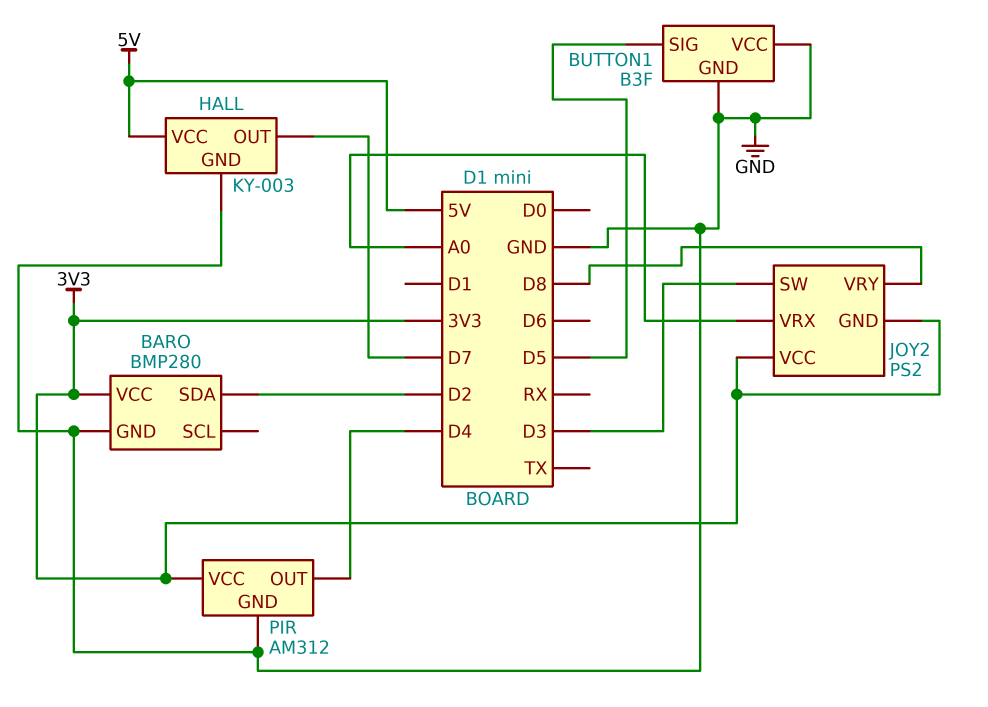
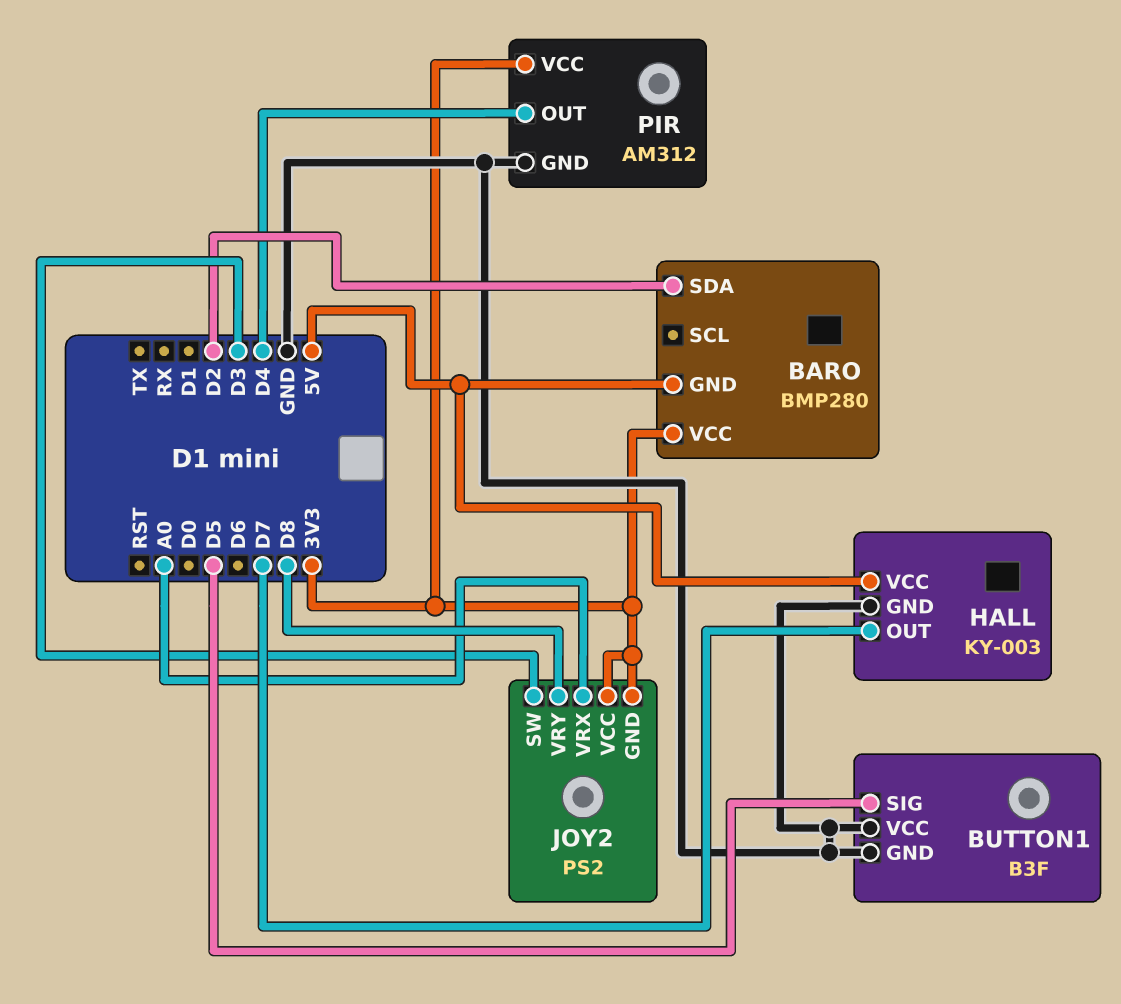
BARO pin GND: GND -> 5V

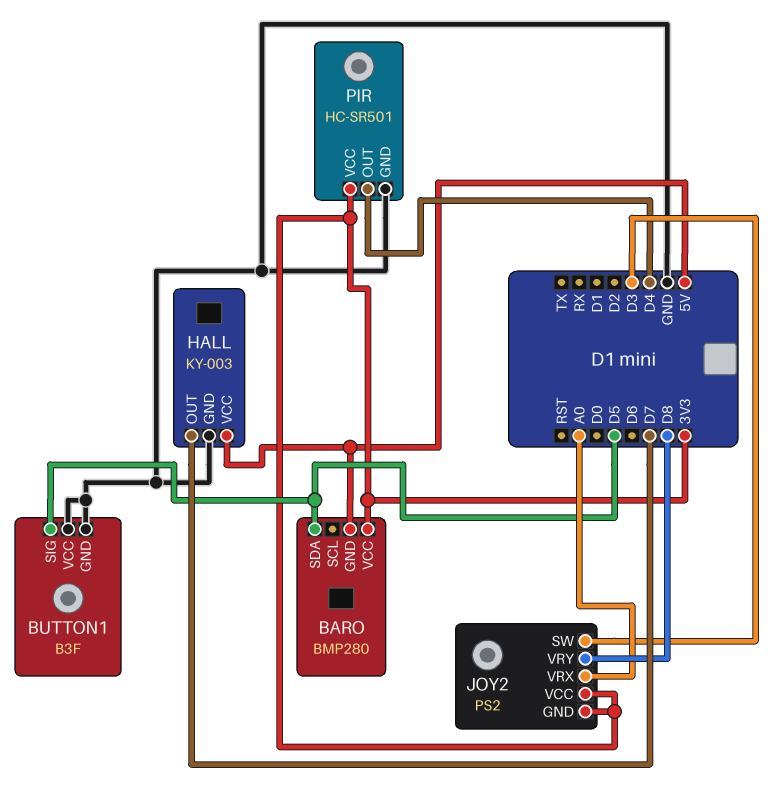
BARO pin SDA: D2 -> D5
PIR: AM312 -> HC-SR501

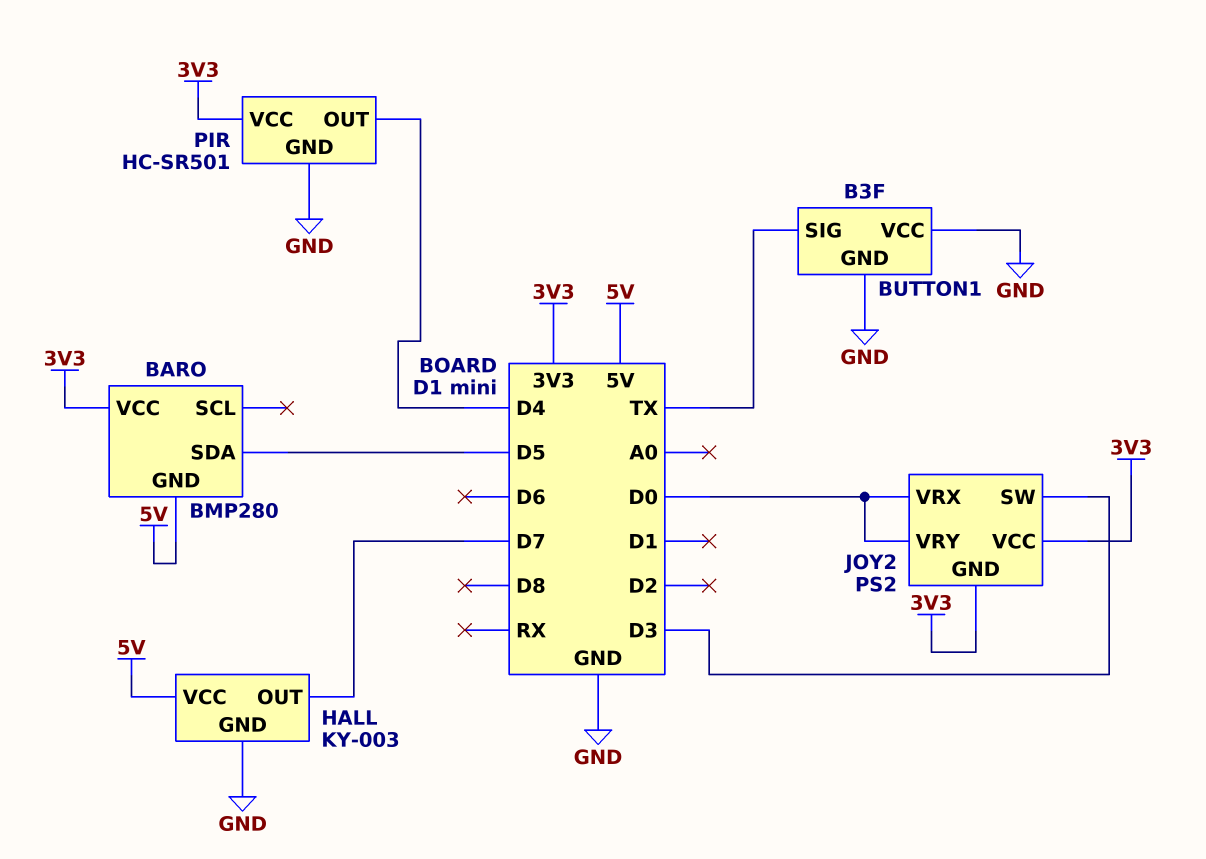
BUTTON1 pin SIG: D5 -> TX
JOY2 pin VRX: A0 -> D0
JOY2 pin VRY: D8 -> D0

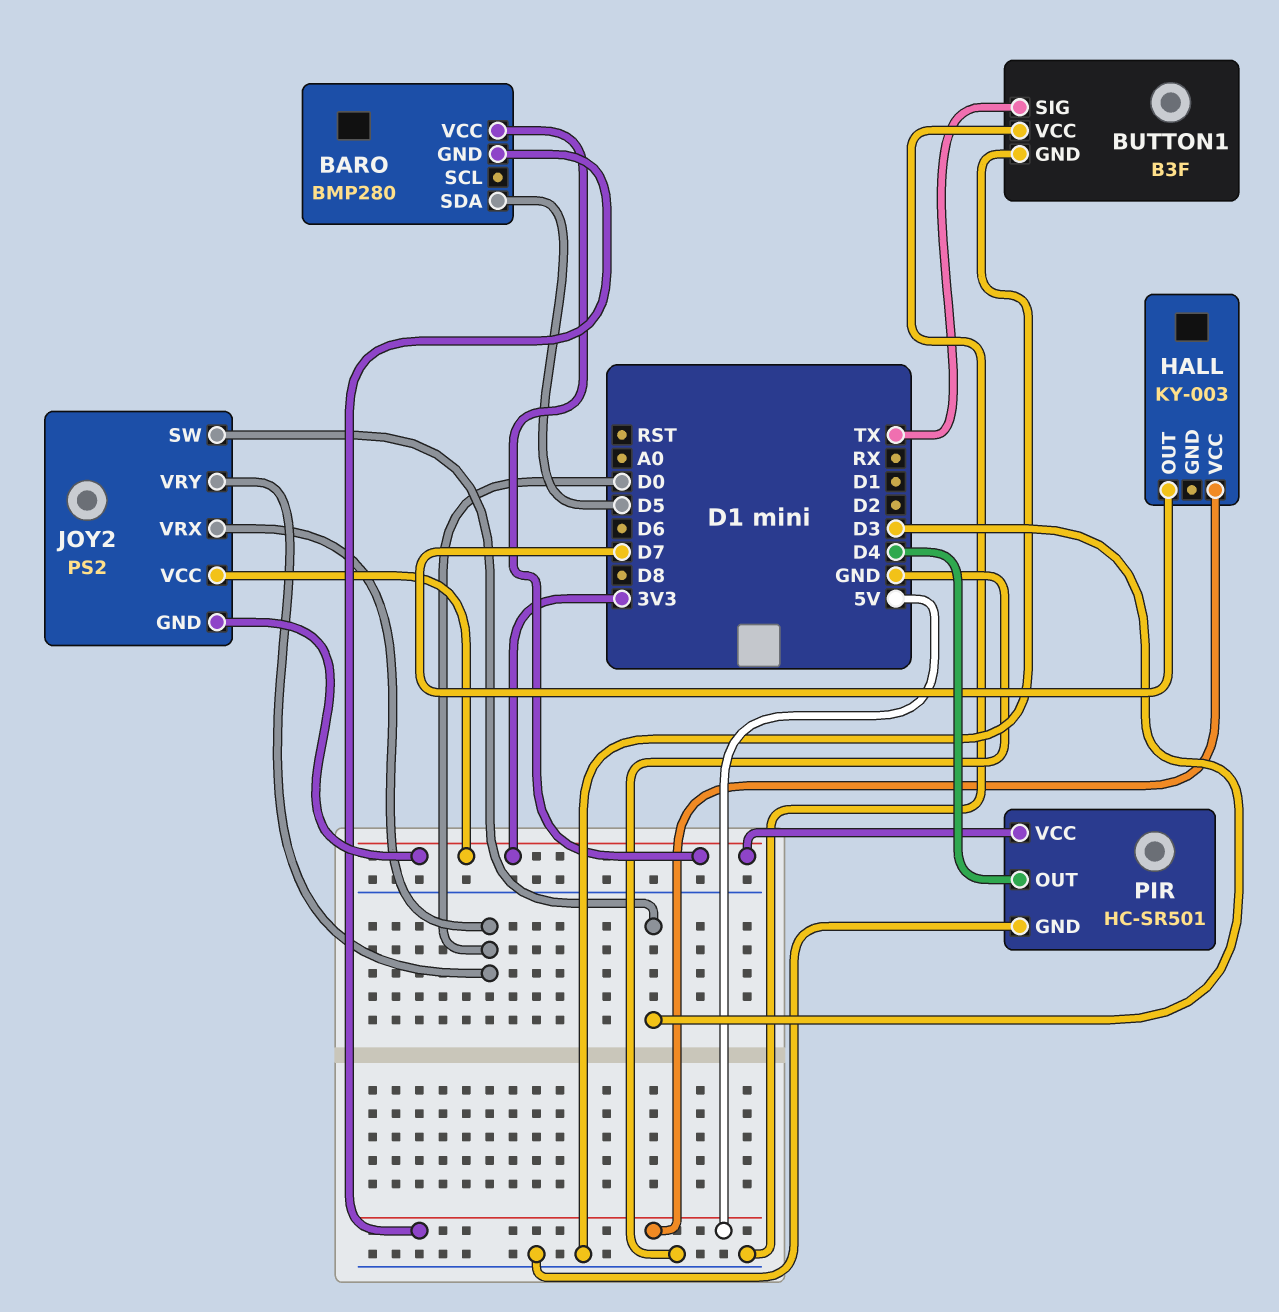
HALL pin GND: GND -> none

